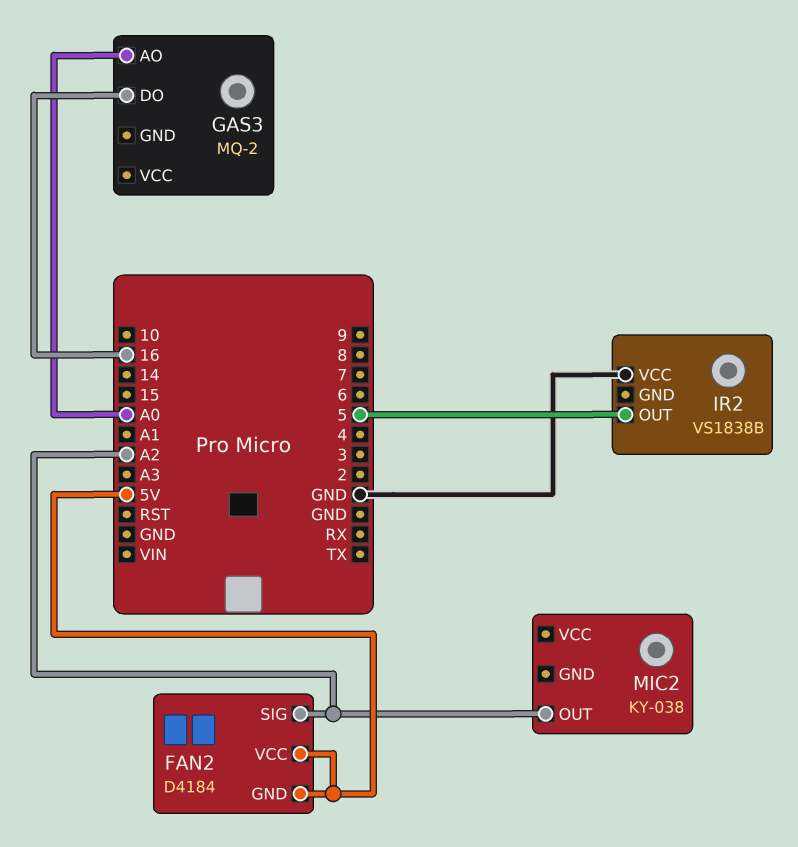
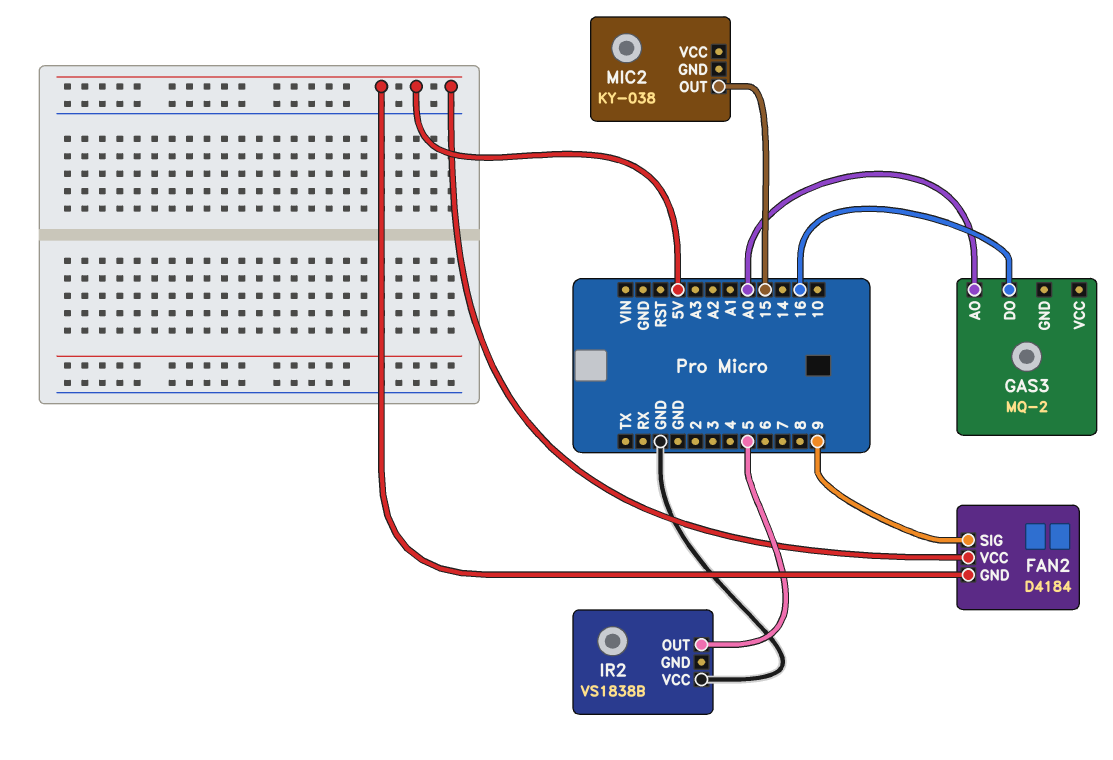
FAN2 pin SIG: A2 -> 9
MIC2 pin OUT: A2 -> 15

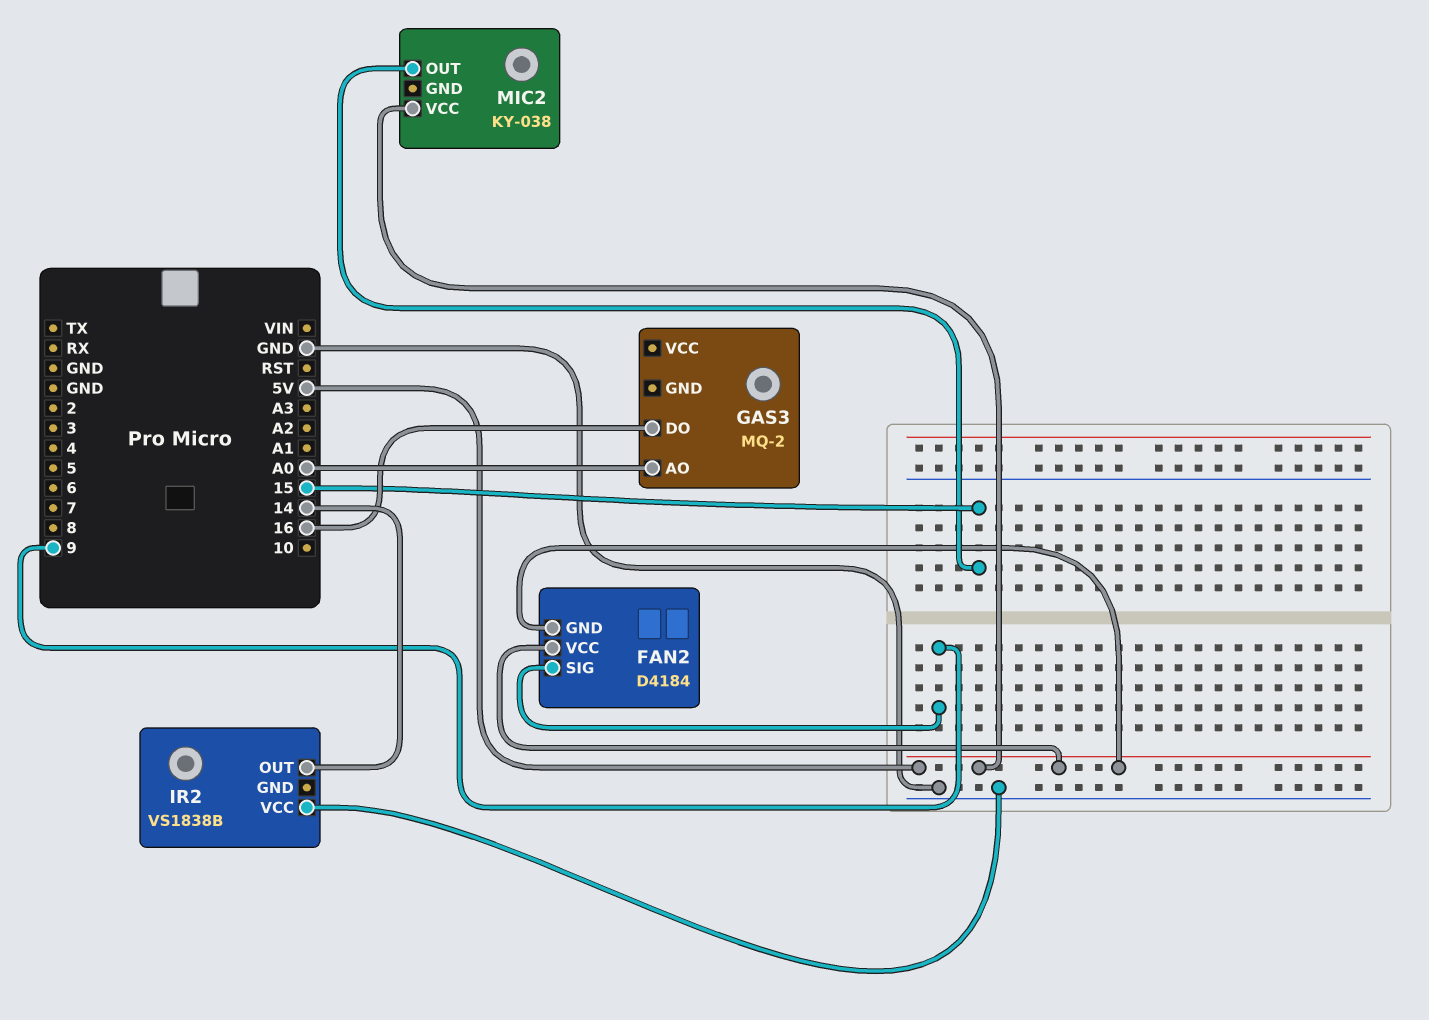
IR2 pin OUT: 5 -> 14
MIC2 pin VCC: none -> 5V

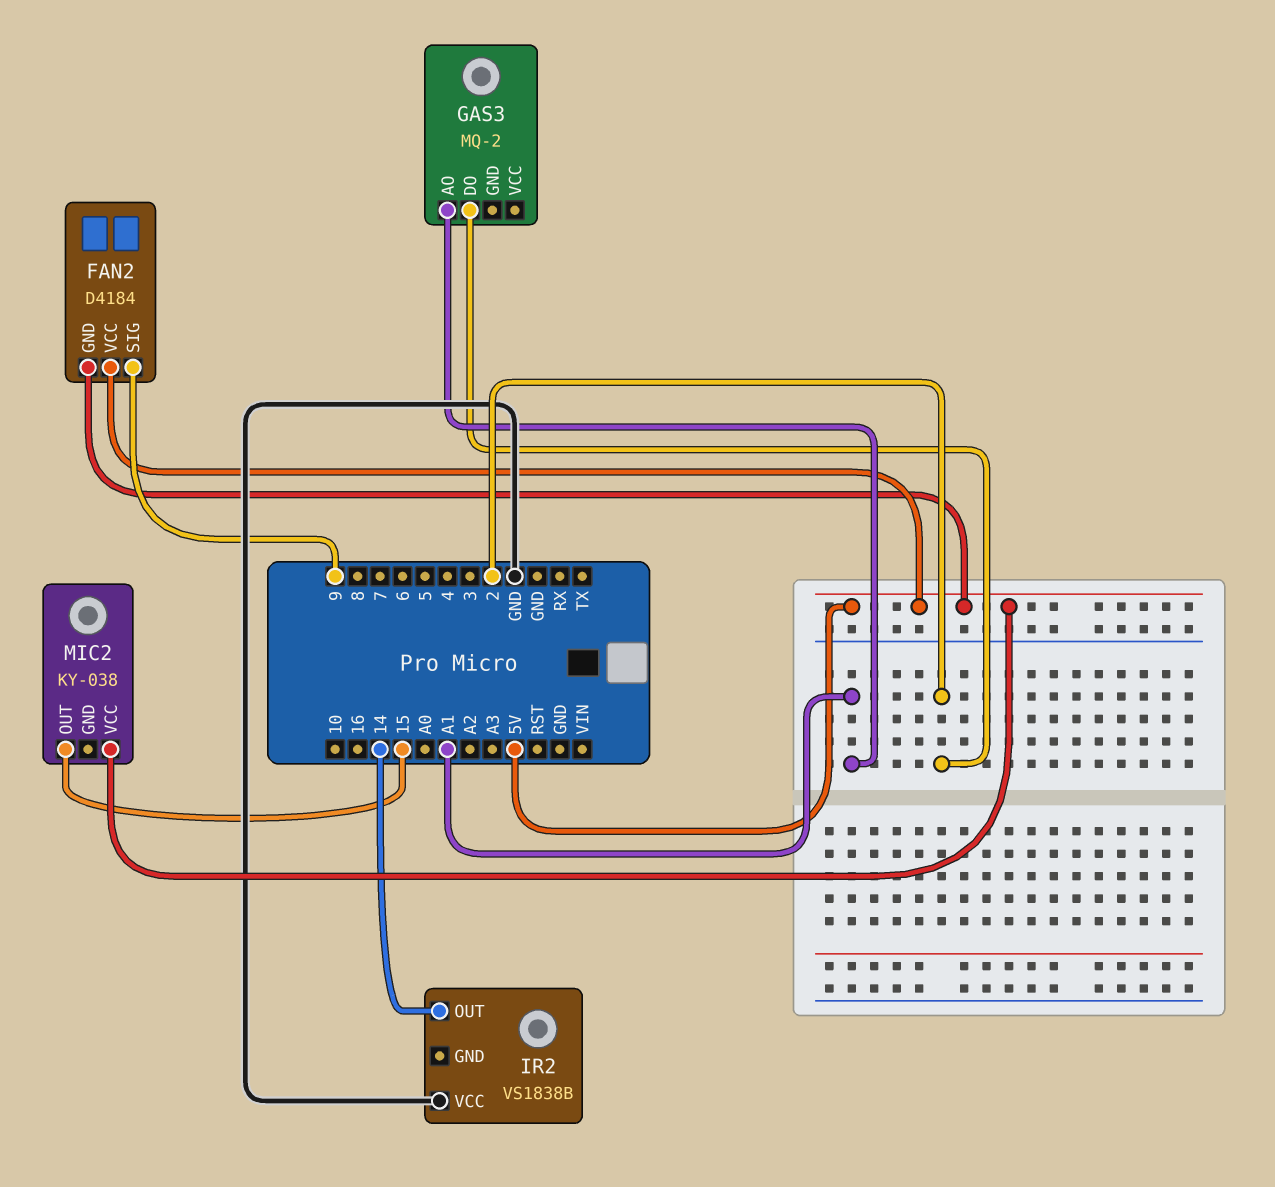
GAS3 pin AO: A0 -> A1
GAS3 pin DO: 16 -> 2

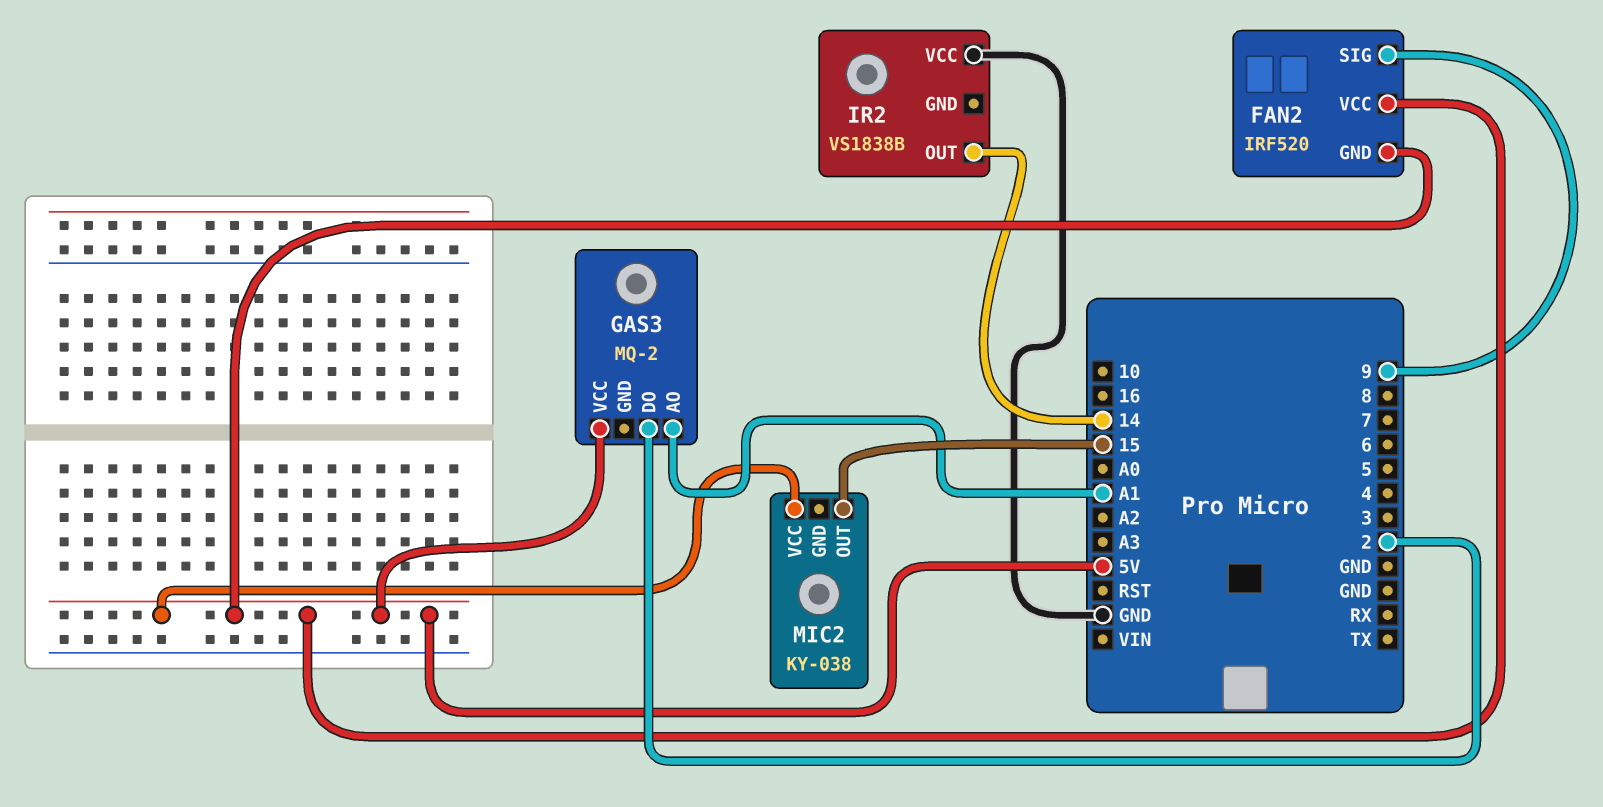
FAN2: D4184 -> IRF520
GAS3 pin VCC: none -> 5V

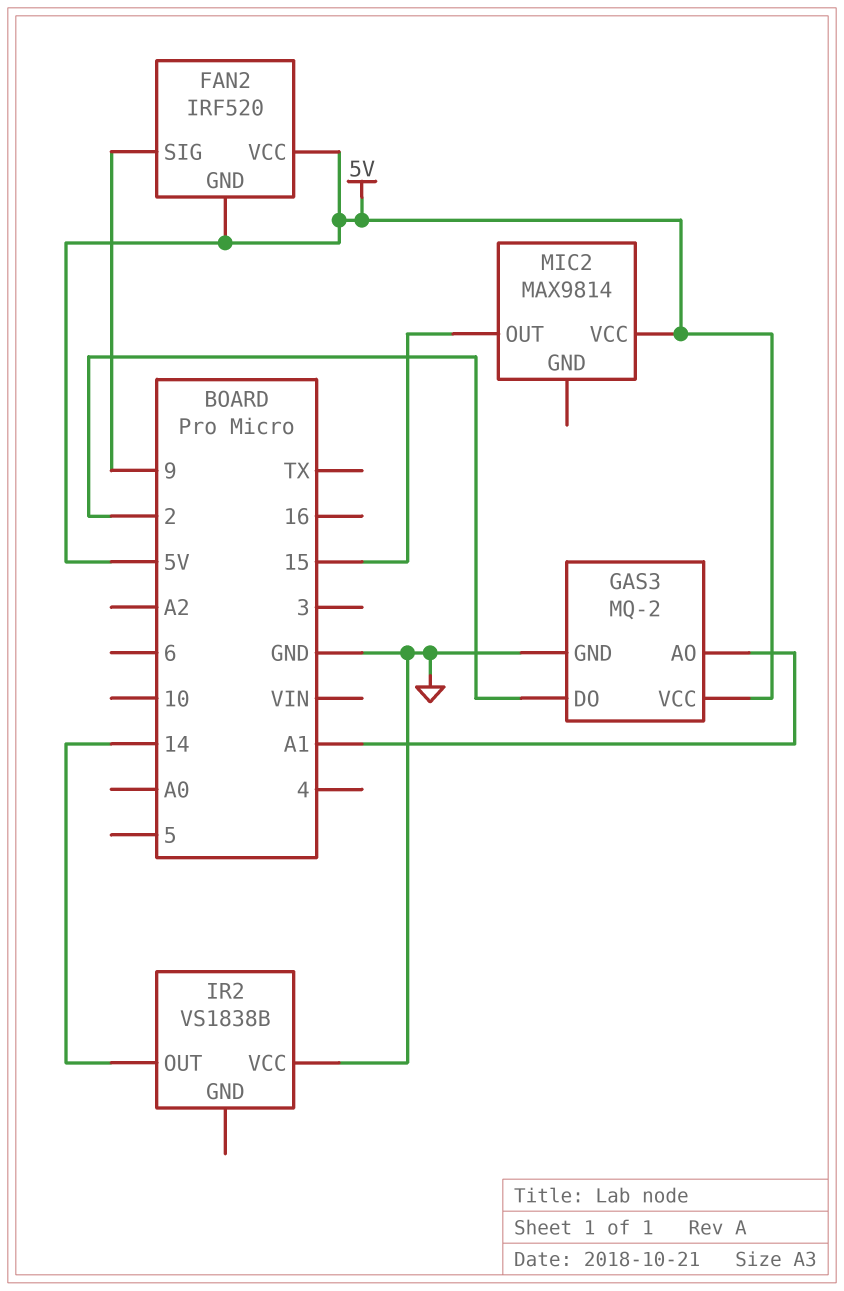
GAS3 pin GND: none -> GND
MIC2: KY-038 -> MAX9814

